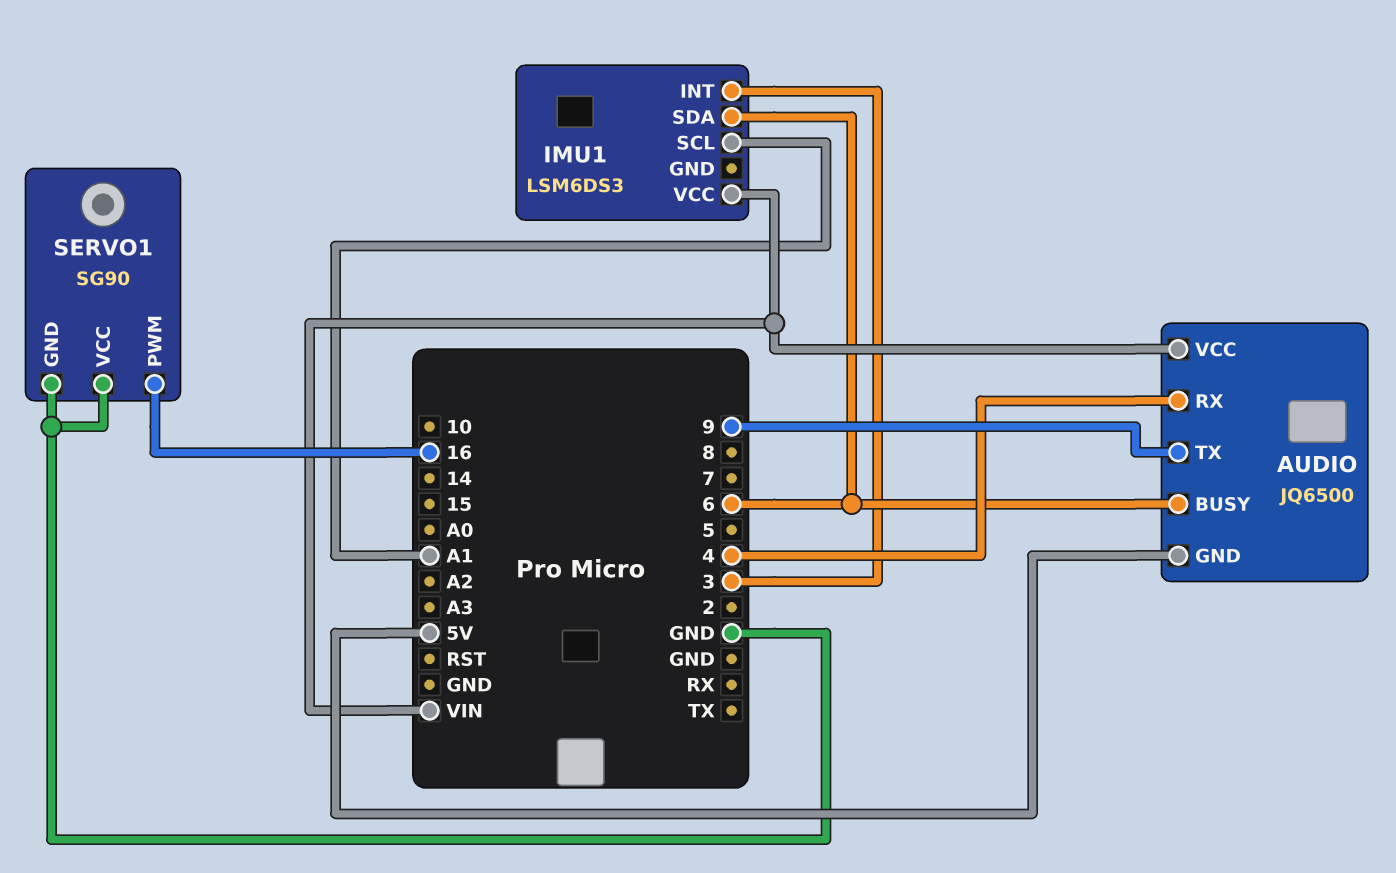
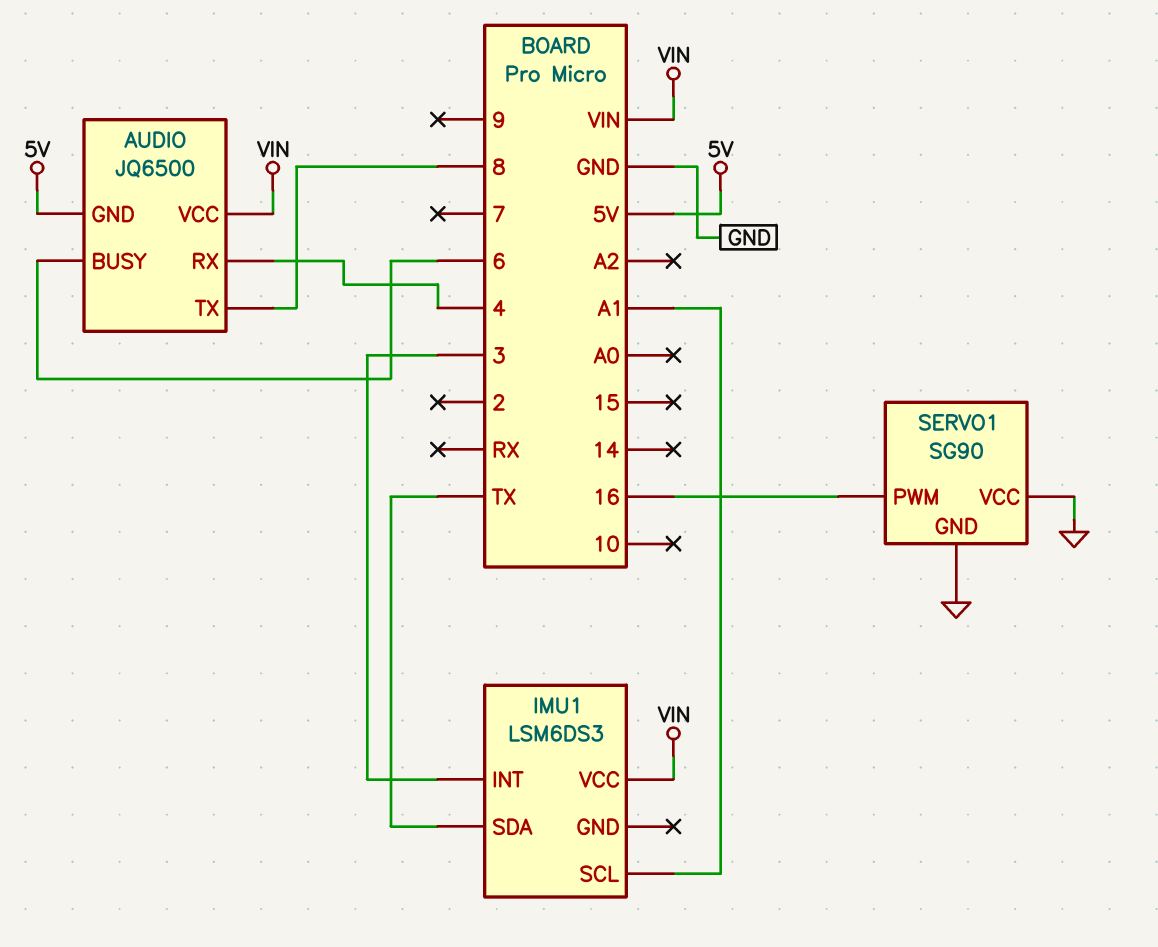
AUDIO pin TX: 9 -> 8
IMU1 pin SDA: 6 -> TX

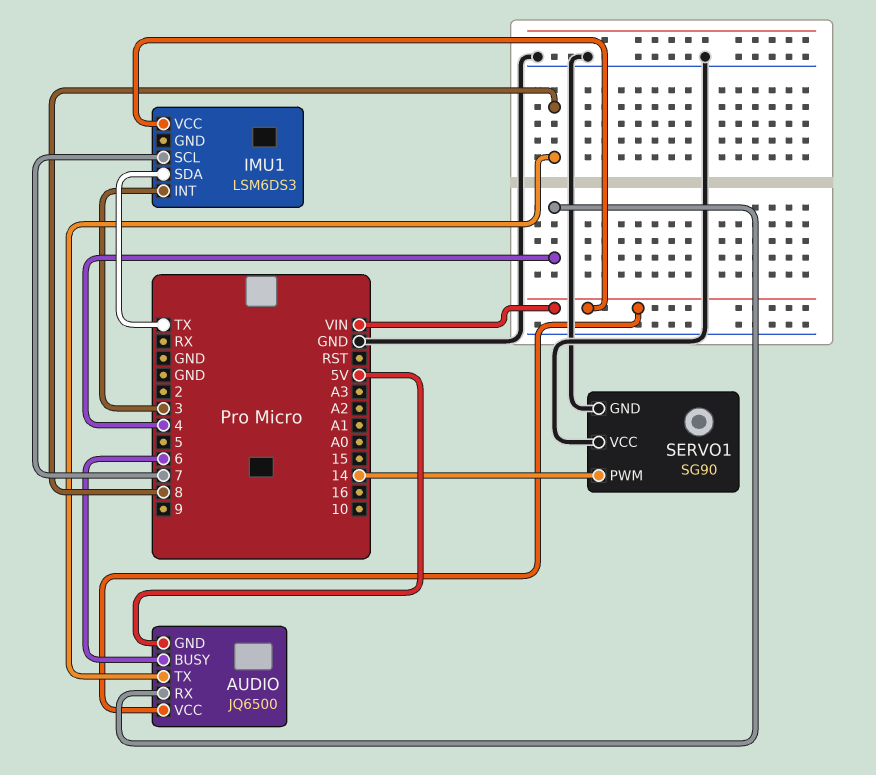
IMU1 pin SCL: A1 -> 7
SERVO1 pin PWM: 16 -> 14

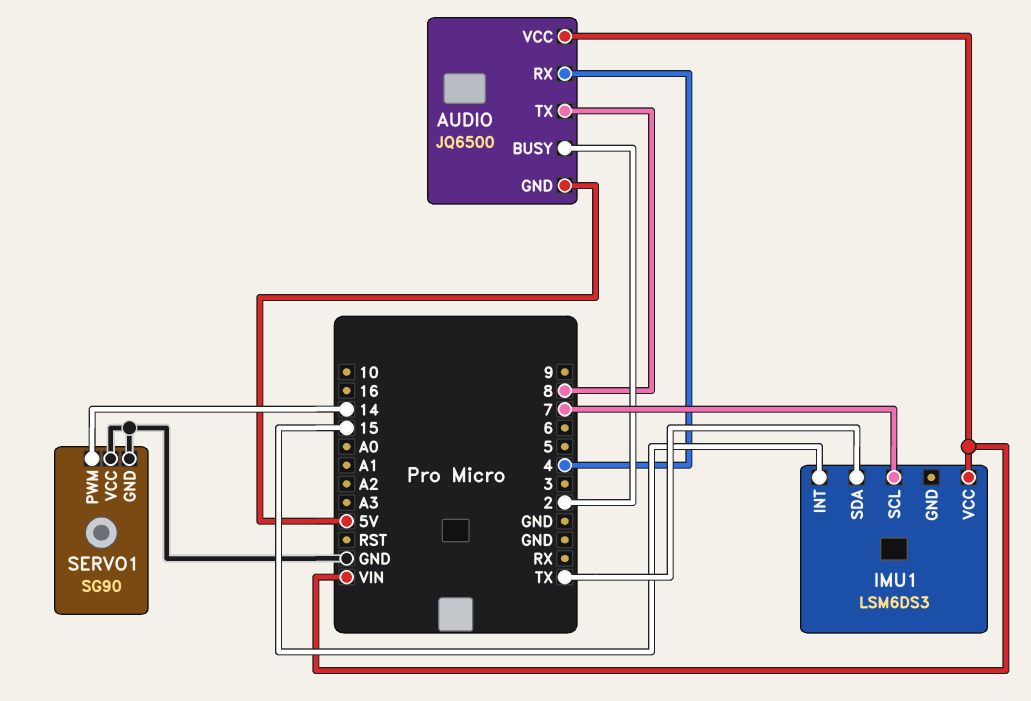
AUDIO pin BUSY: 6 -> 2
IMU1 pin INT: 3 -> 15

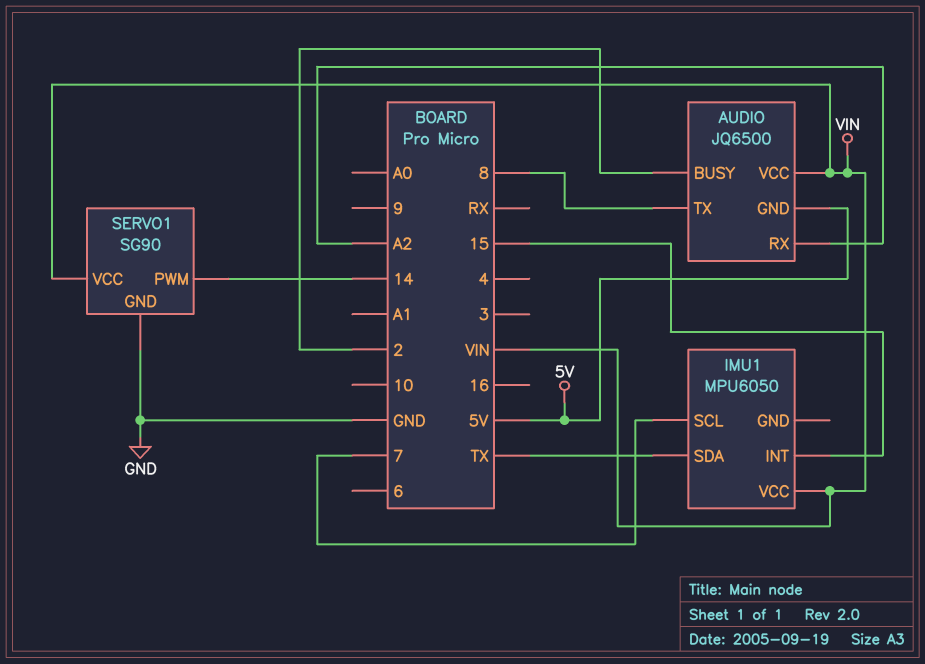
AUDIO pin RX: 4 -> A2
IMU1: LSM6DS3 -> MPU6050
SERVO1 pin VCC: GND -> VIN

